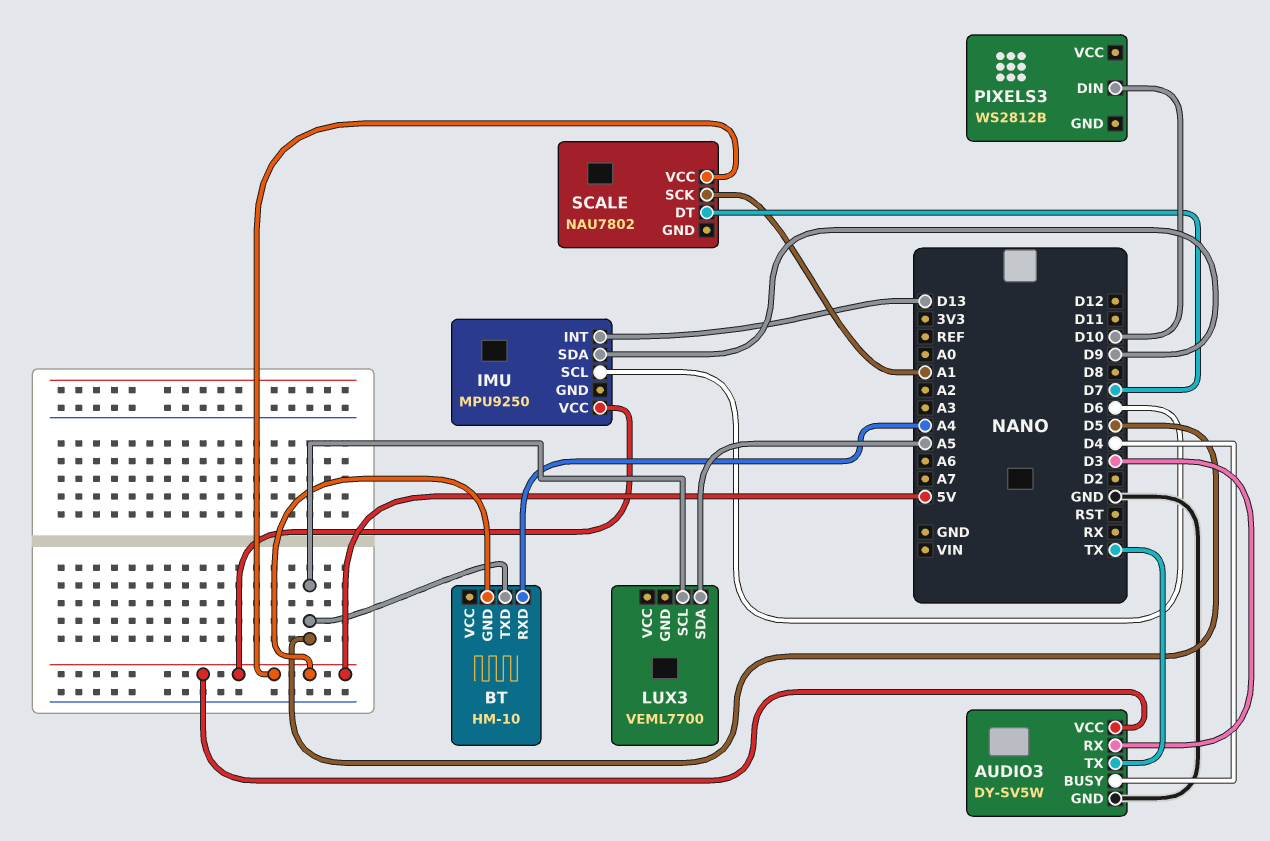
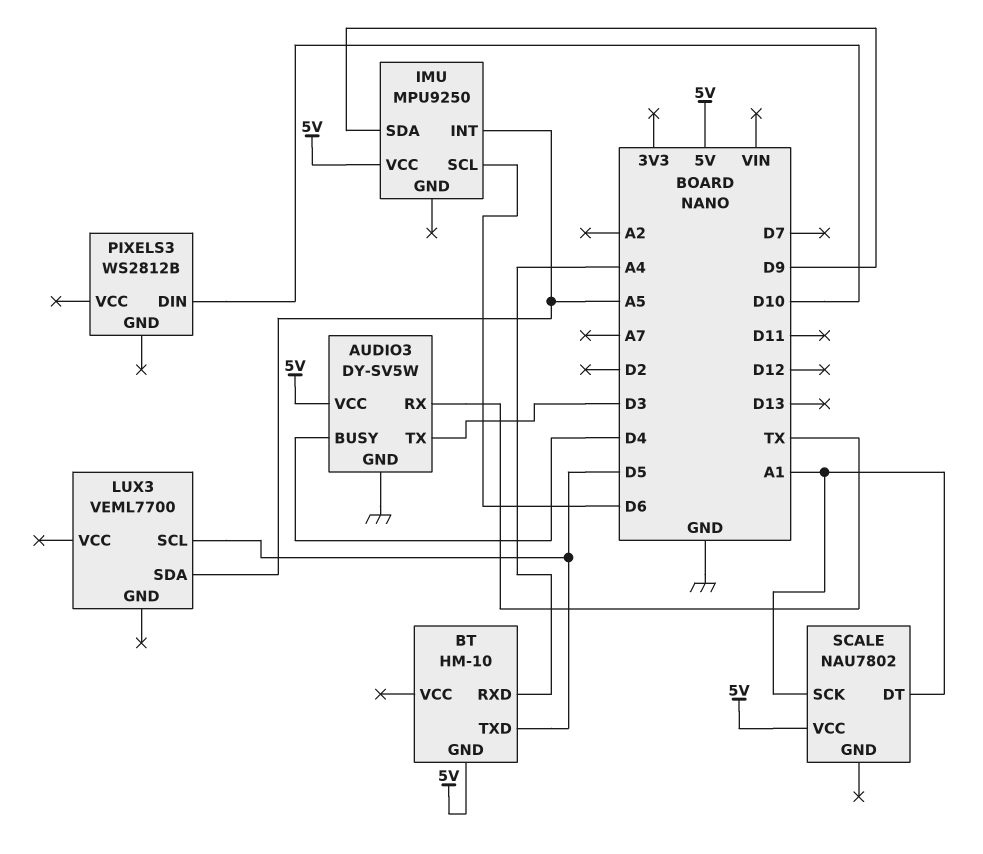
AUDIO3 pin RX: D3 -> TX
AUDIO3 pin TX: TX -> D3
IMU pin INT: D13 -> A5
SCALE pin DT: D7 -> A1

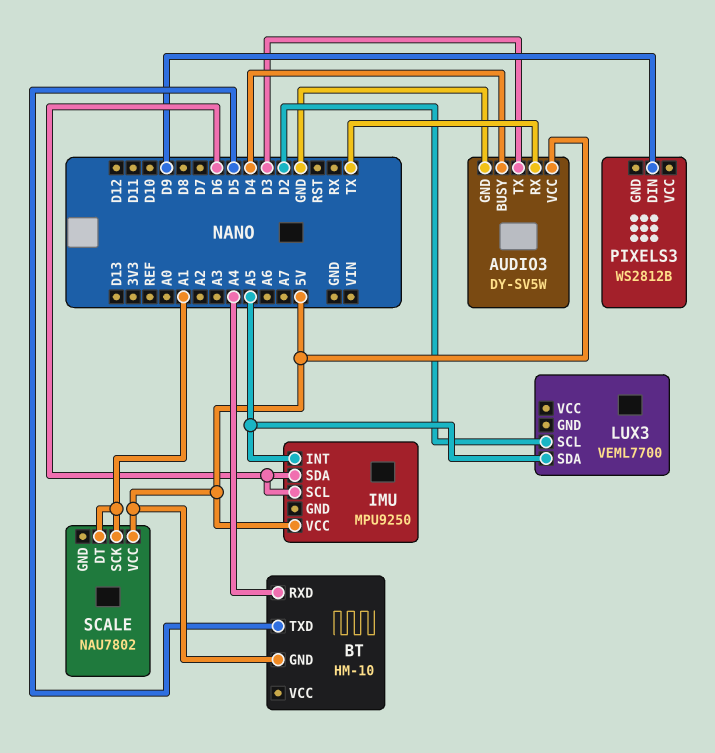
IMU pin SDA: D9 -> D6
LUX3 pin SCL: D5 -> D2
PIXELS3 pin DIN: D10 -> D9

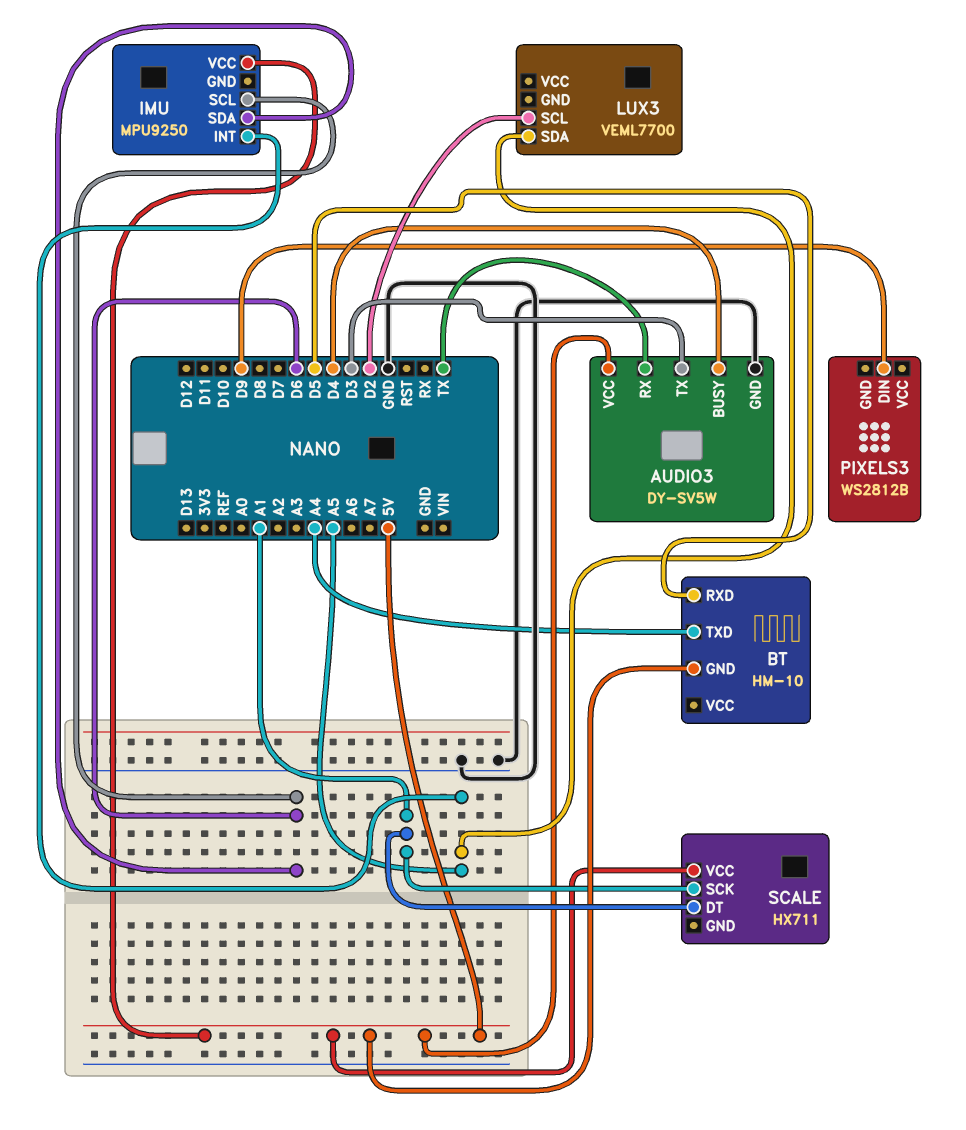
BT pin RXD: A4 -> D5
BT pin TXD: D5 -> A4
SCALE: NAU7802 -> HX711

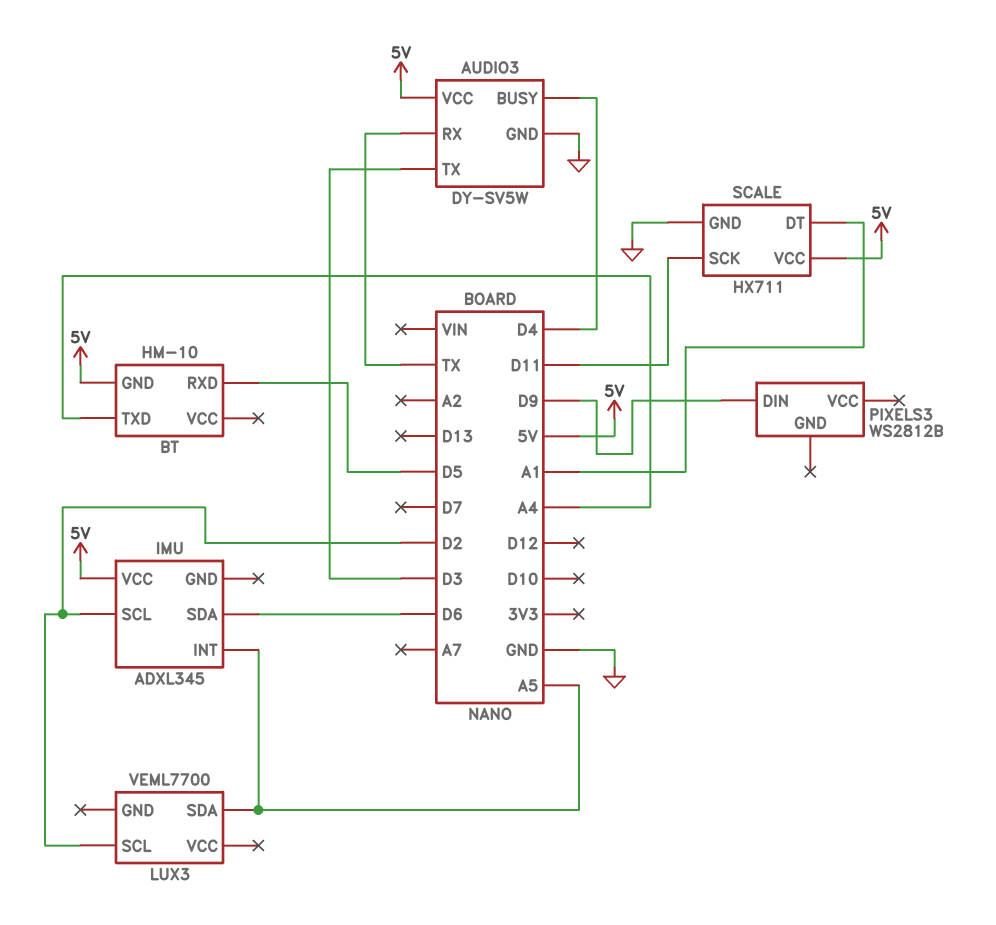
IMU: MPU9250 -> ADXL345
IMU pin SCL: D6 -> D2
SCALE pin GND: none -> GND
SCALE pin SCK: A1 -> D11

